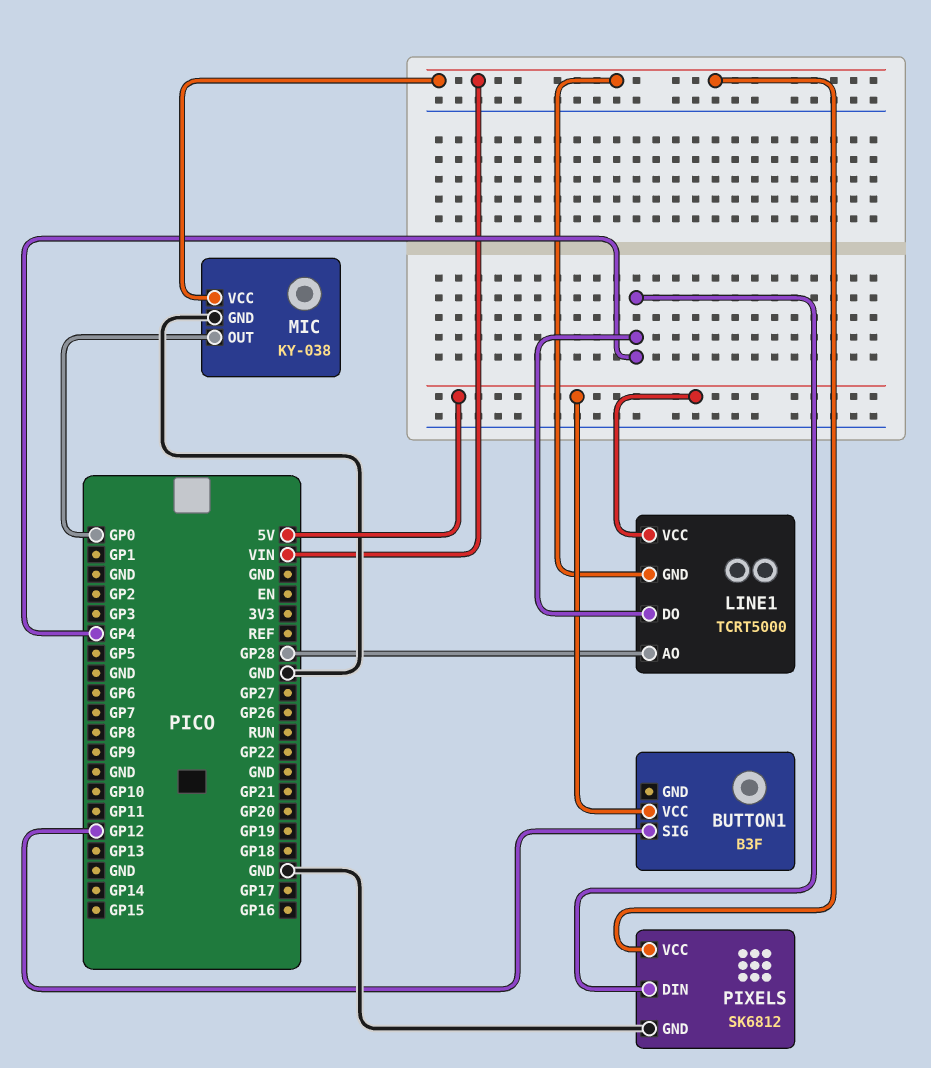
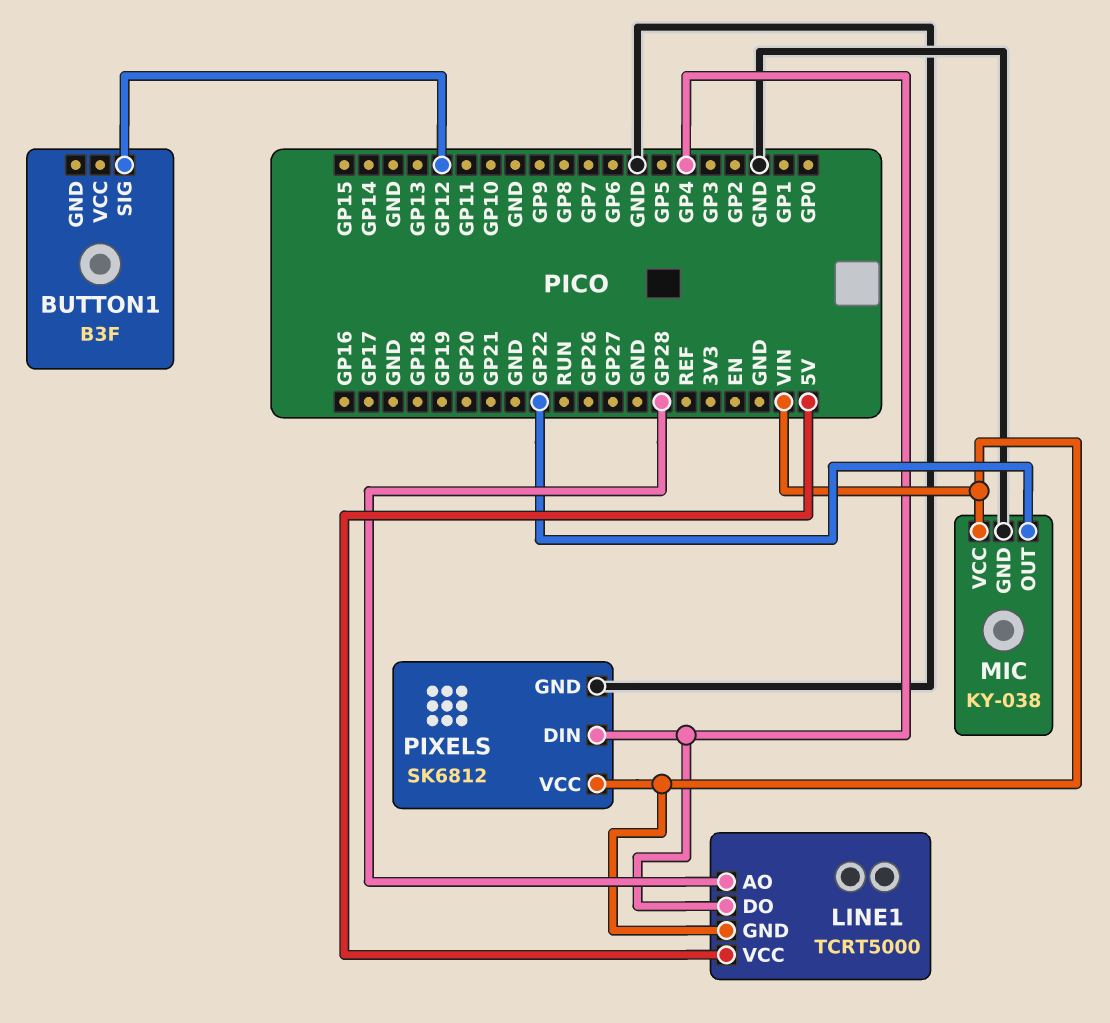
BUTTON1 pin VCC: 5V -> none
MIC pin OUT: GP0 -> GP22

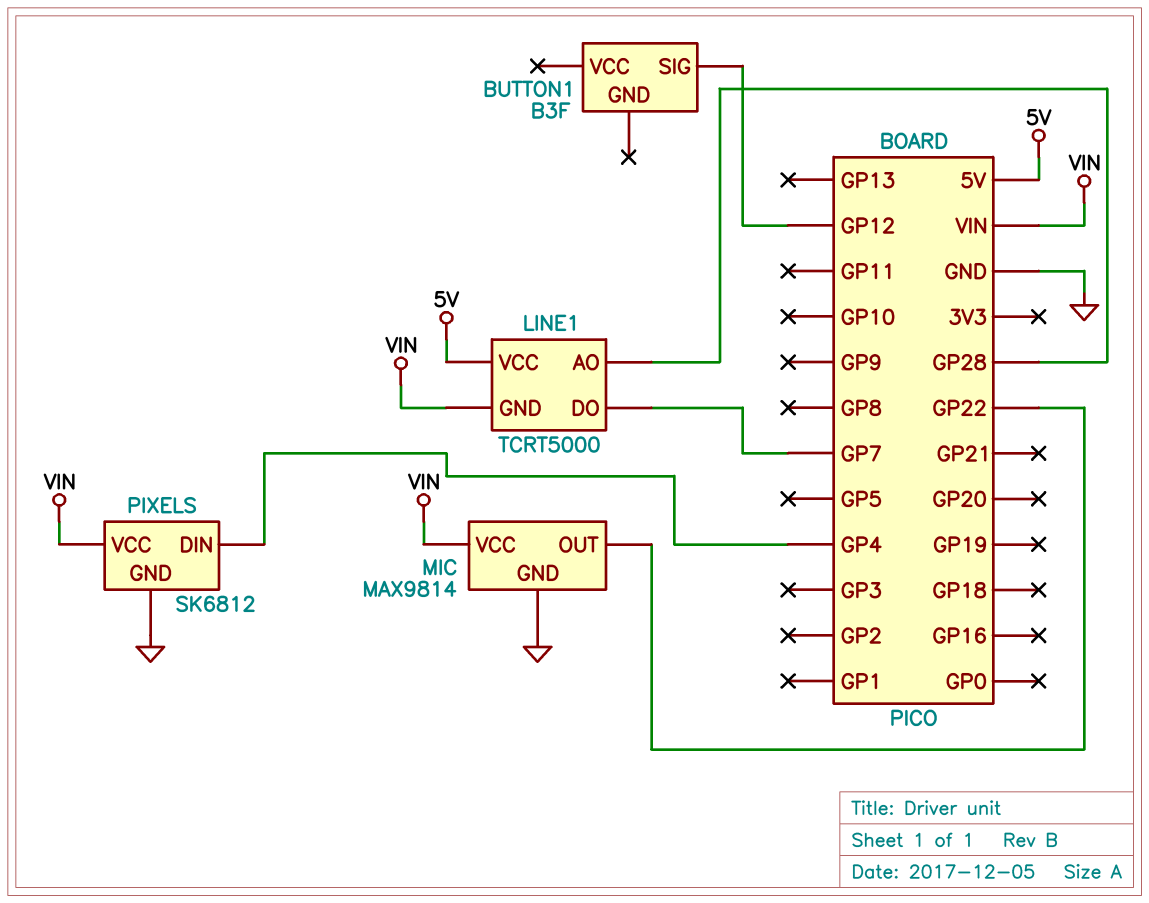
LINE1 pin DO: GP4 -> GP7
MIC: KY-038 -> MAX9814

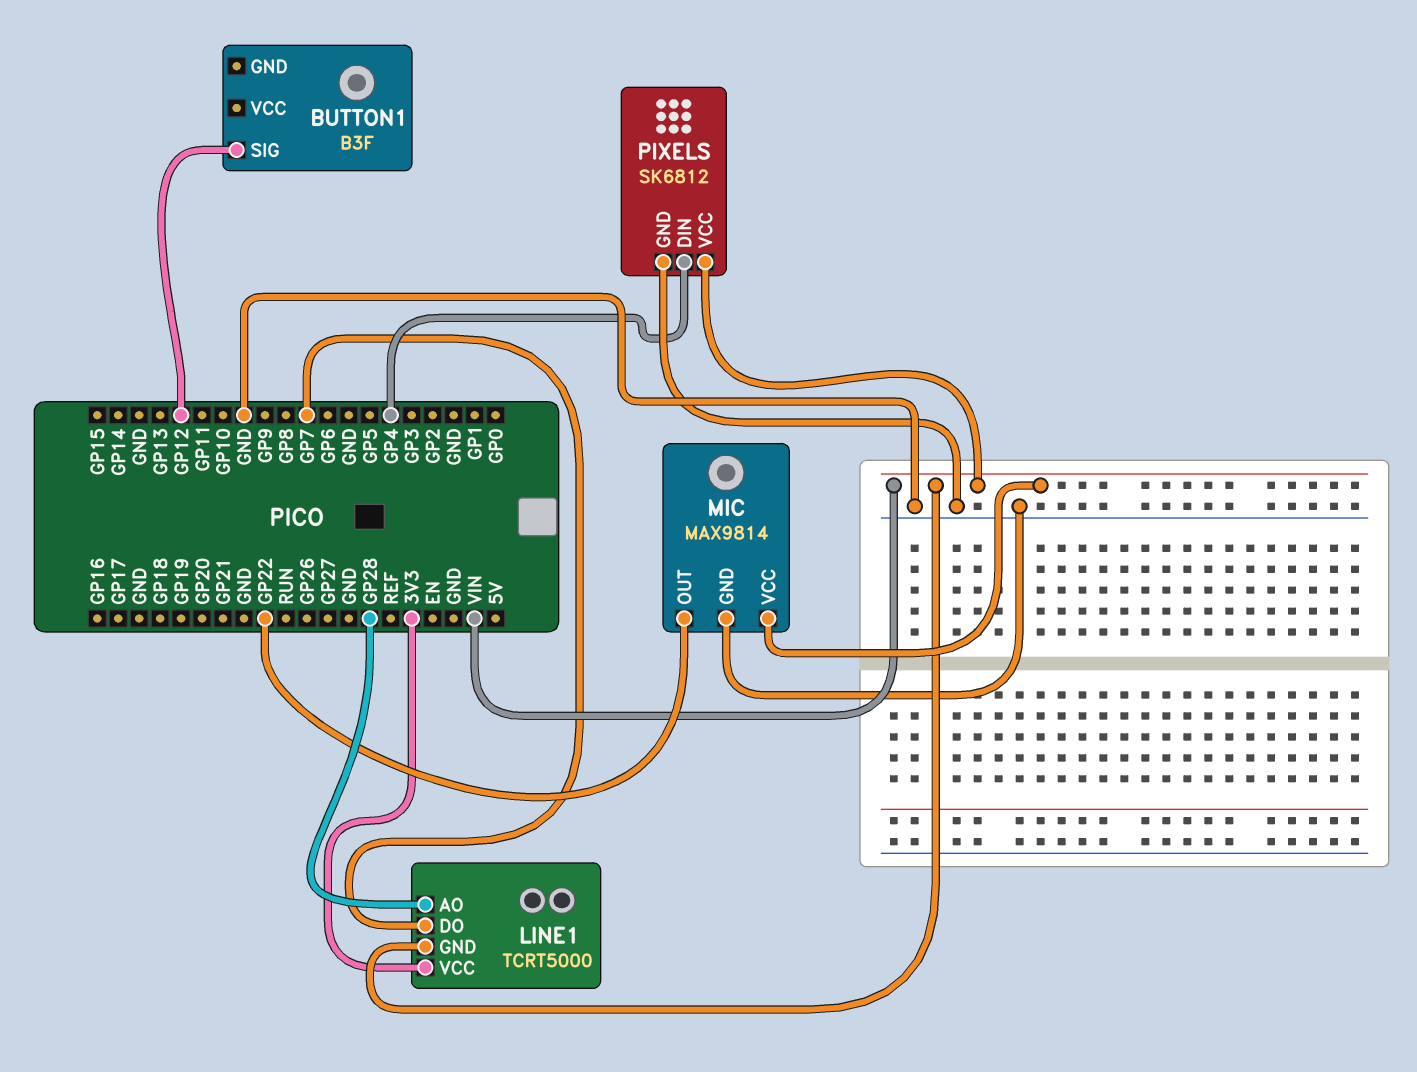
LINE1 pin VCC: 5V -> 3V3

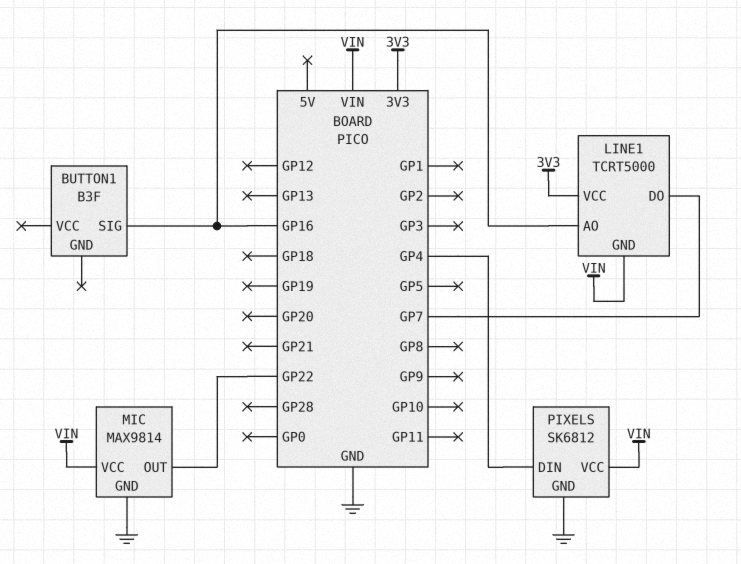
BUTTON1 pin SIG: GP12 -> GP16
LINE1 pin AO: GP28 -> GP16

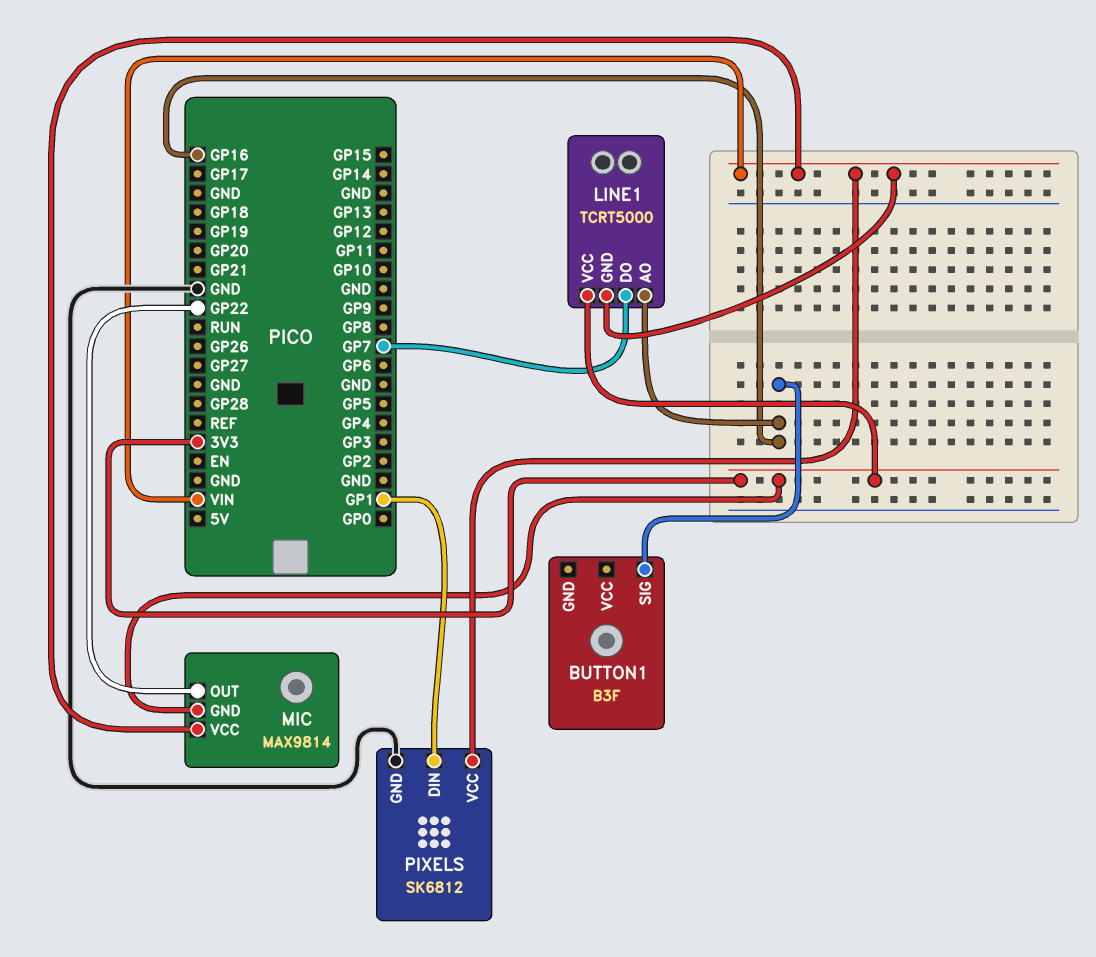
MIC pin GND: GND -> 3V3
PIXELS pin DIN: GP4 -> GP1

